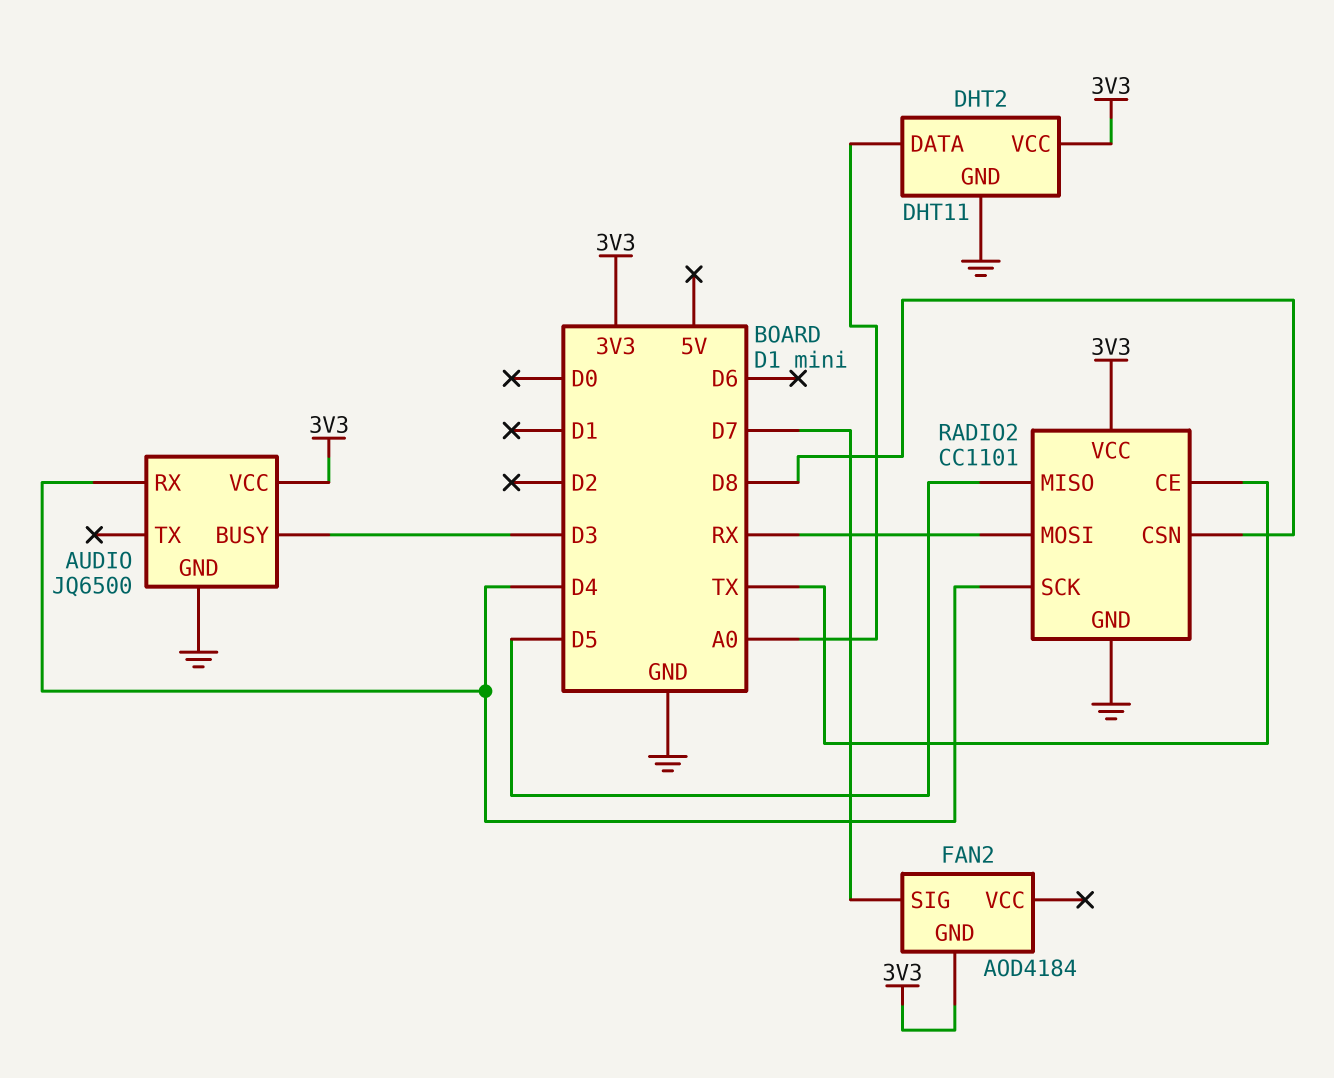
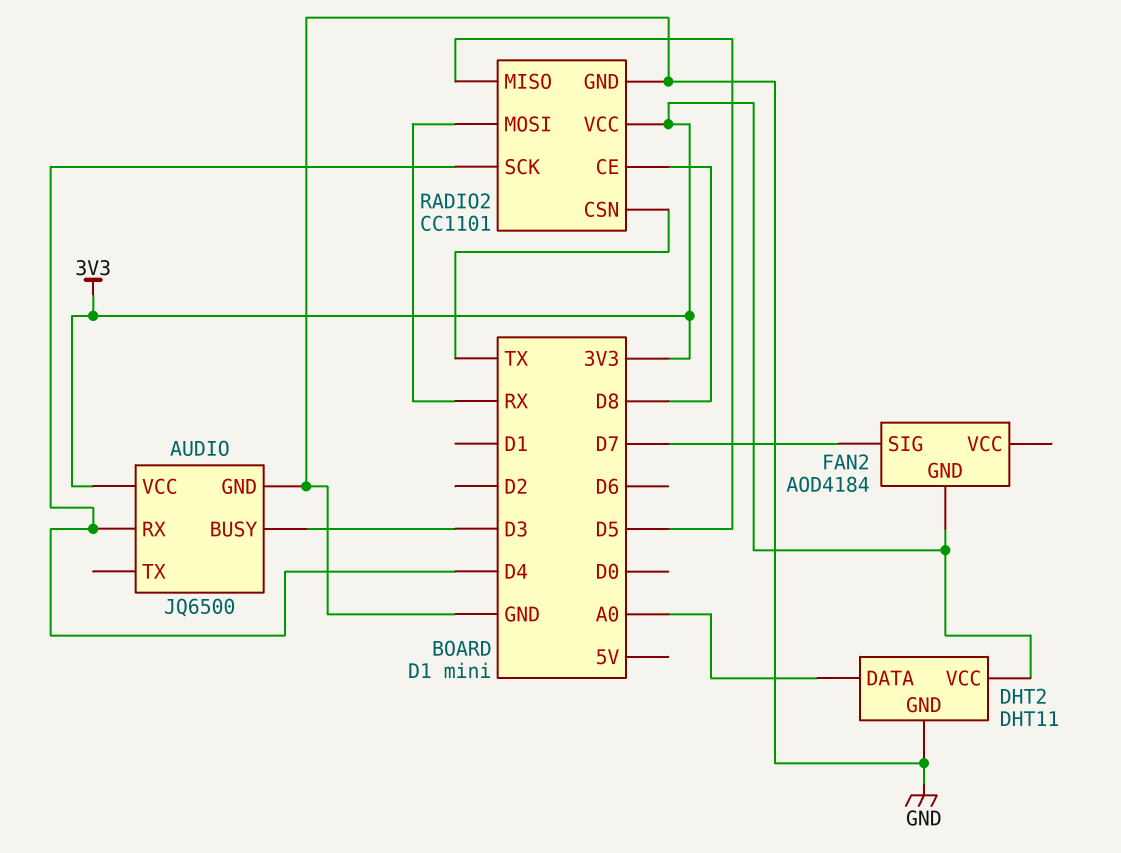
RADIO2 pin CE: TX -> D8
RADIO2 pin CSN: D8 -> TX

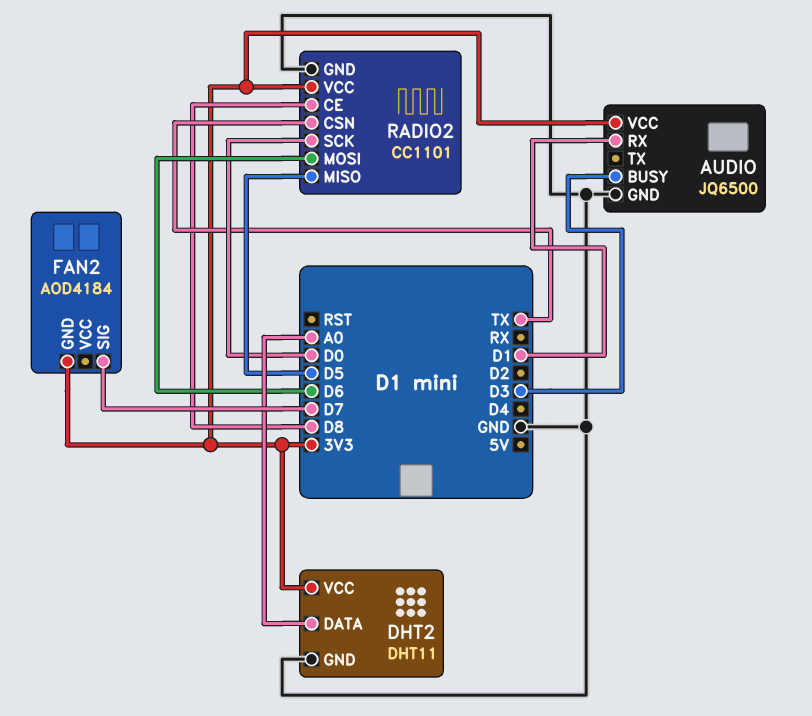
AUDIO pin RX: D4 -> D1
RADIO2 pin MOSI: RX -> D6
RADIO2 pin SCK: D4 -> D0

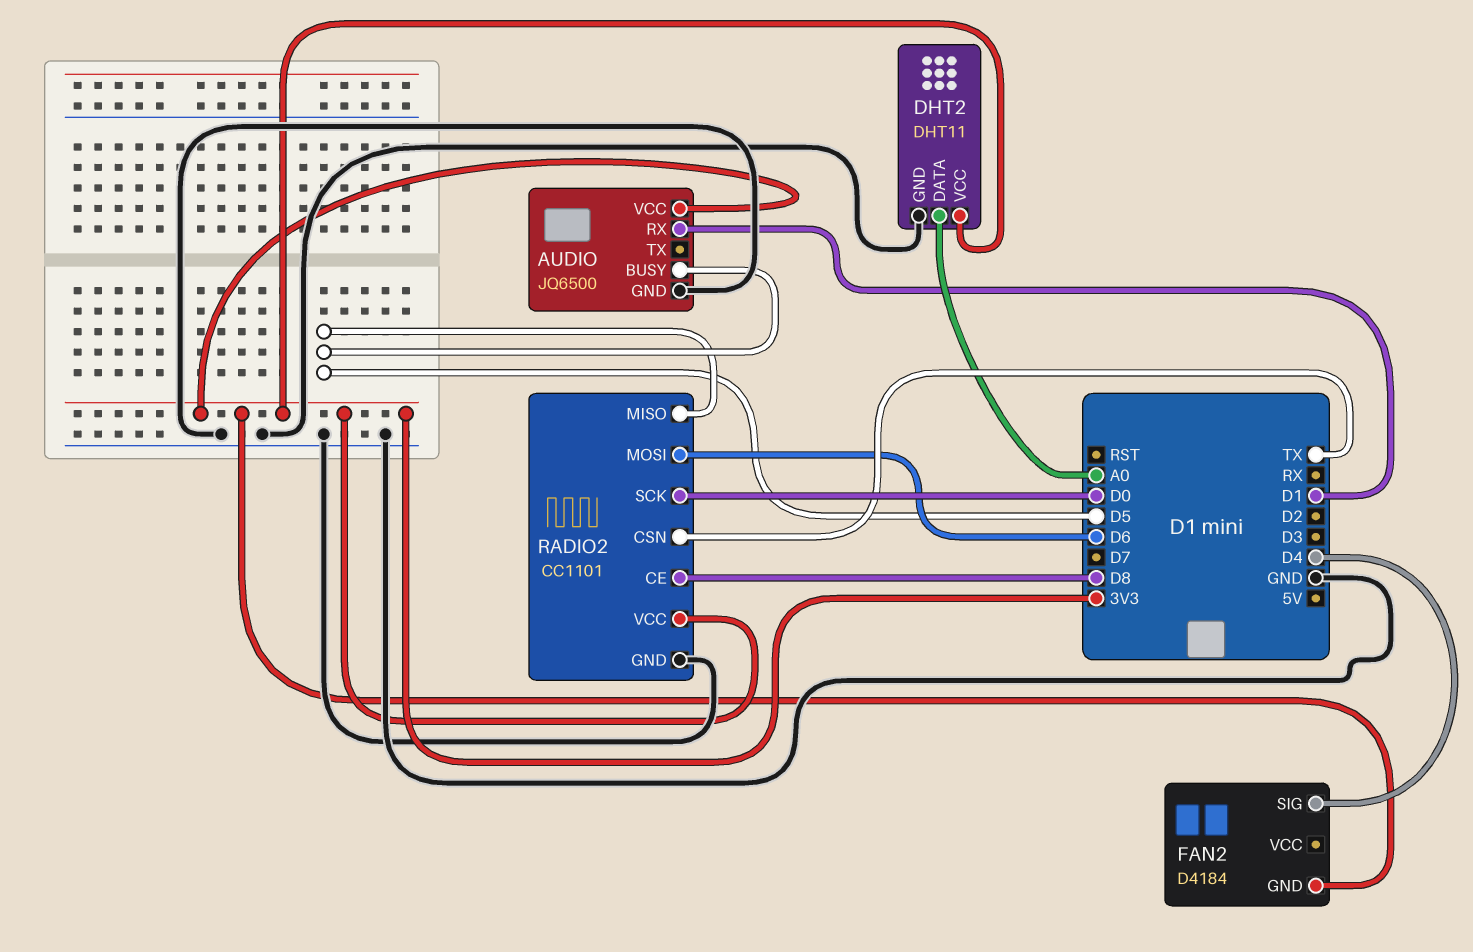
AUDIO pin BUSY: D3 -> D5
FAN2: AOD4184 -> D4184
FAN2 pin SIG: D7 -> D4

